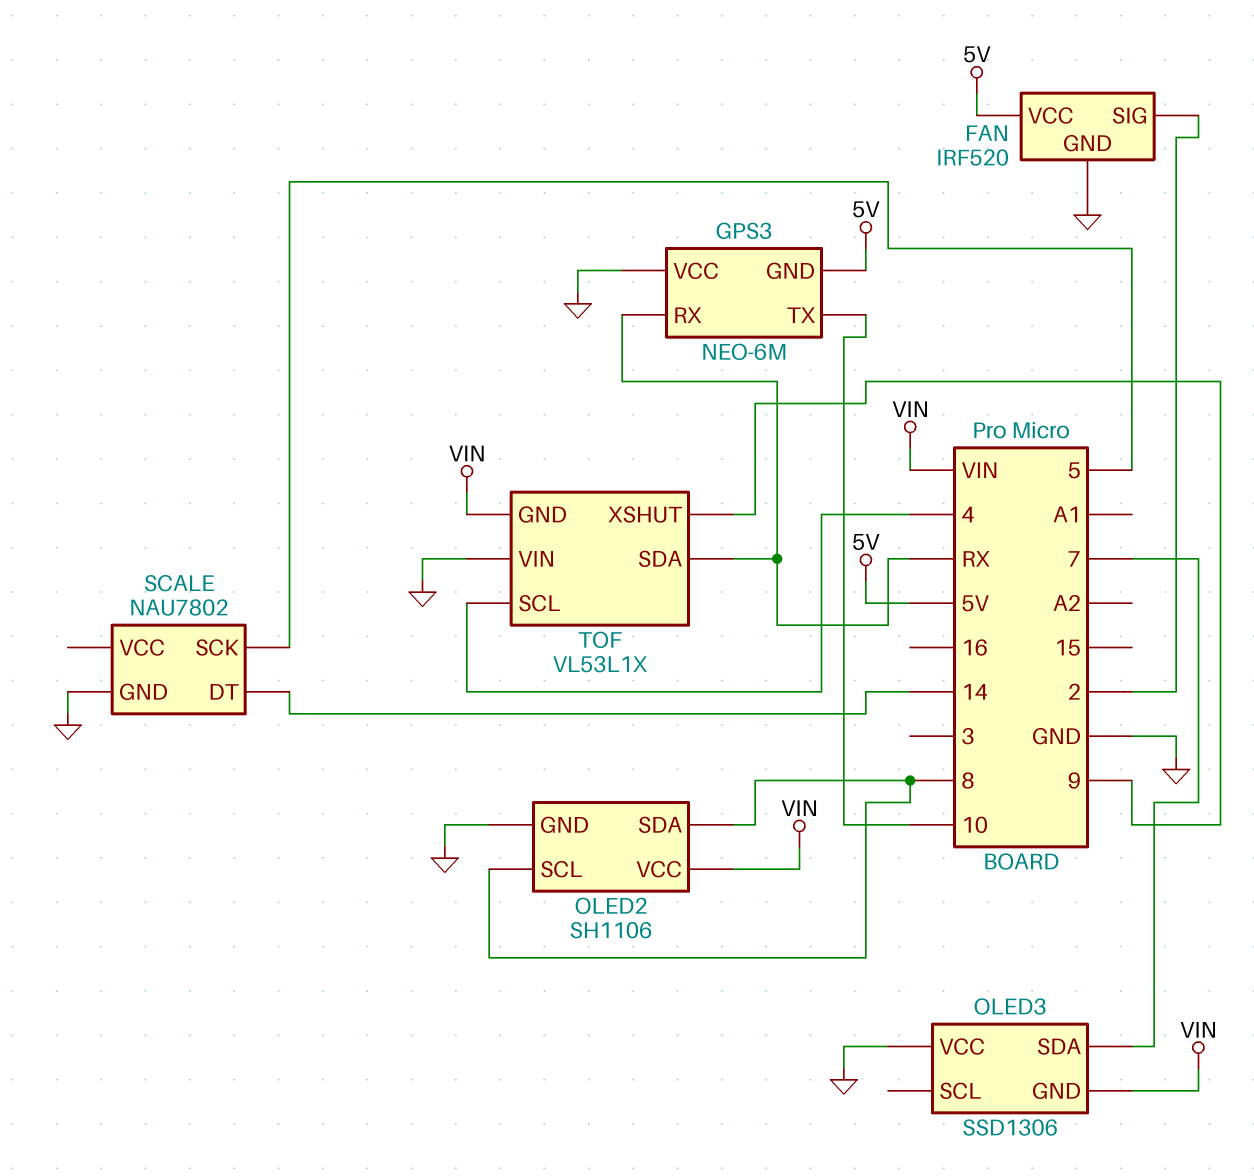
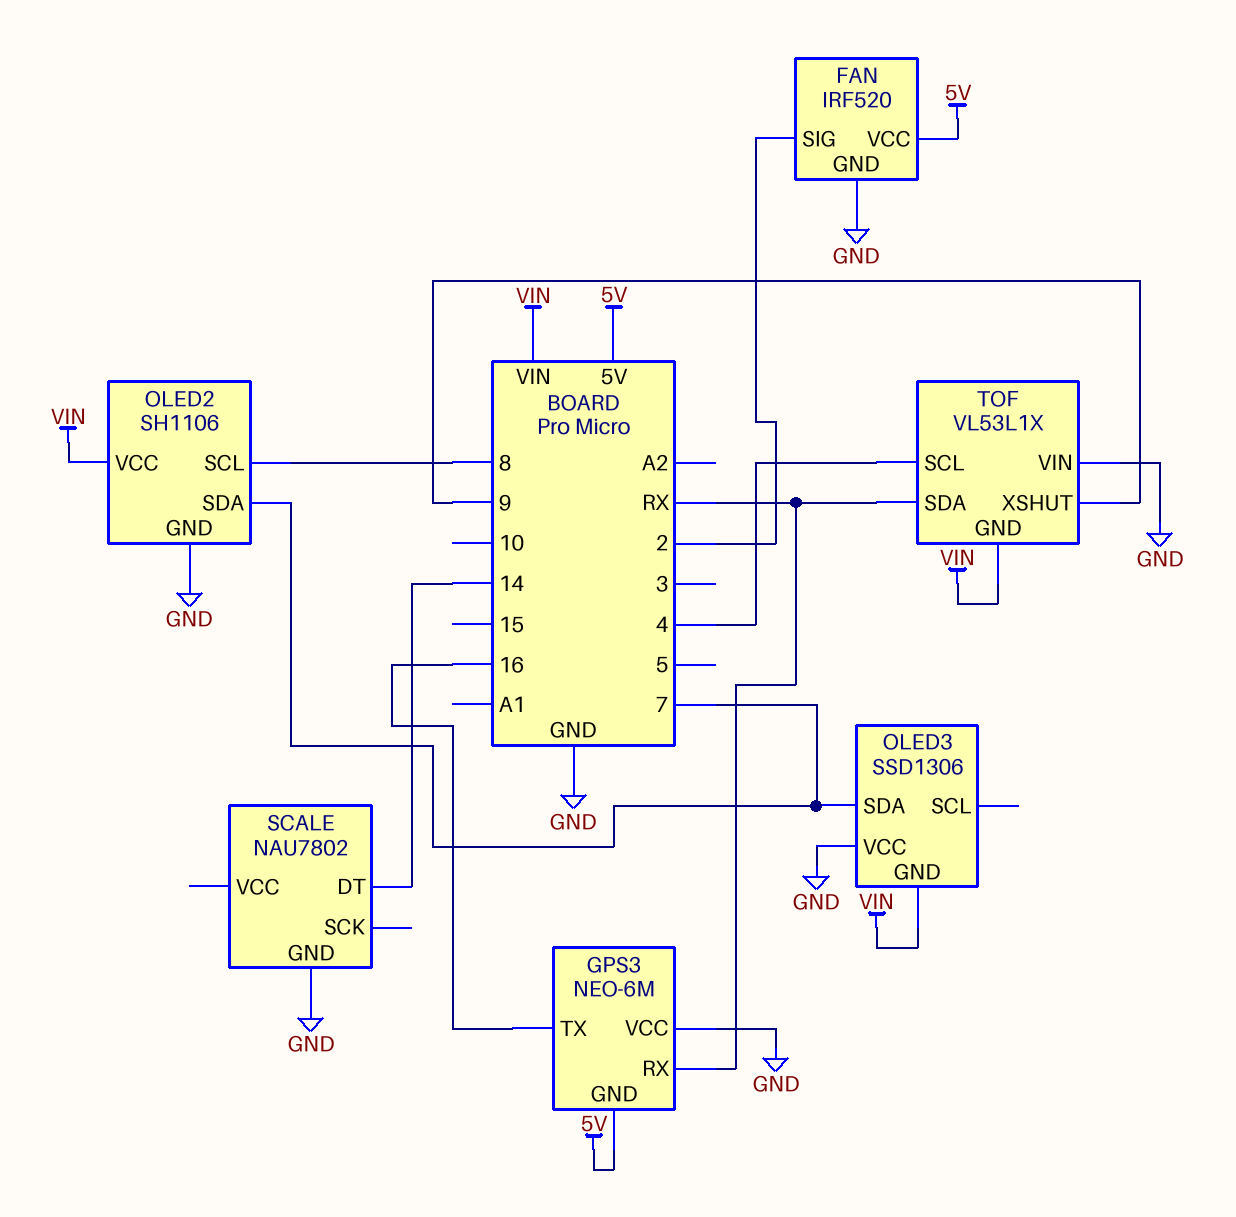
GPS3 pin TX: 10 -> 16
OLED2 pin SDA: 8 -> 7
SCALE pin SCK: 5 -> none

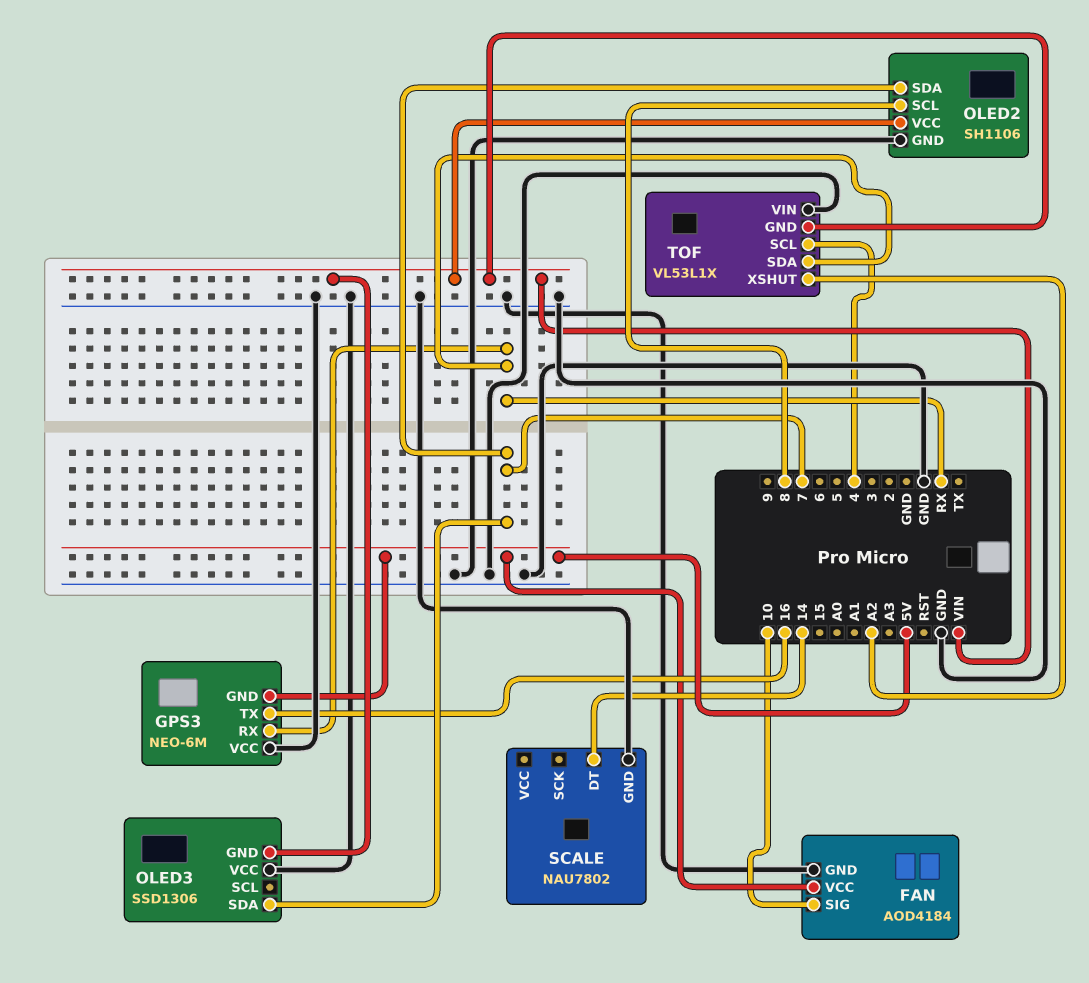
FAN: IRF520 -> AOD4184
FAN pin SIG: 2 -> 10
TOF pin XSHUT: 9 -> A2

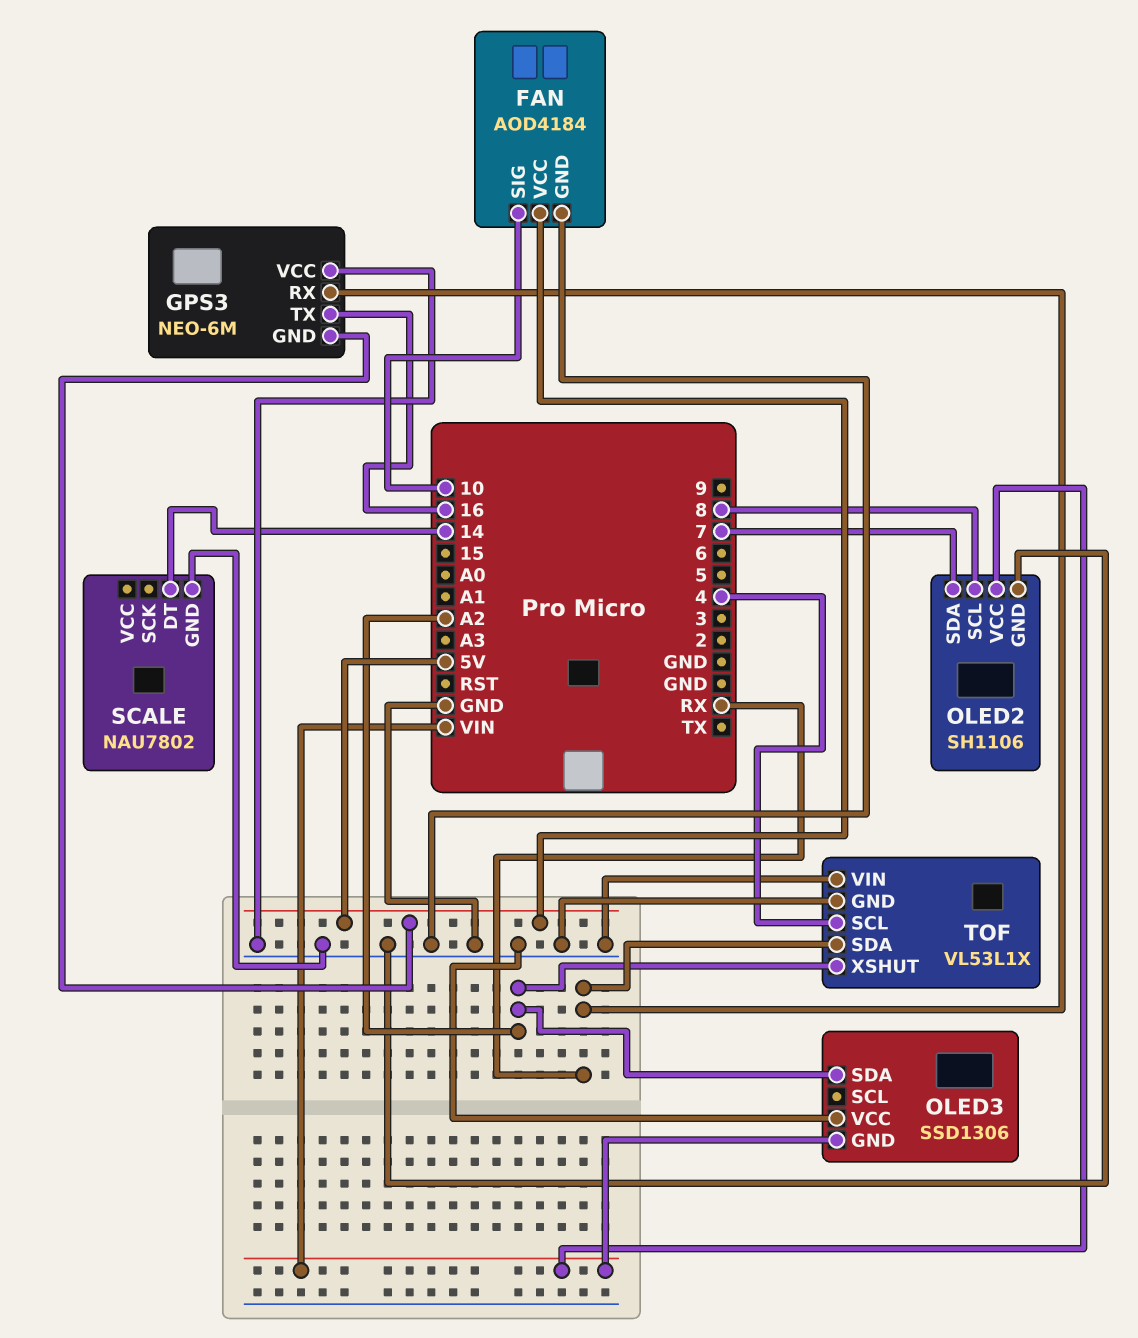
OLED3 pin SDA: 7 -> A2
TOF pin GND: VIN -> GND

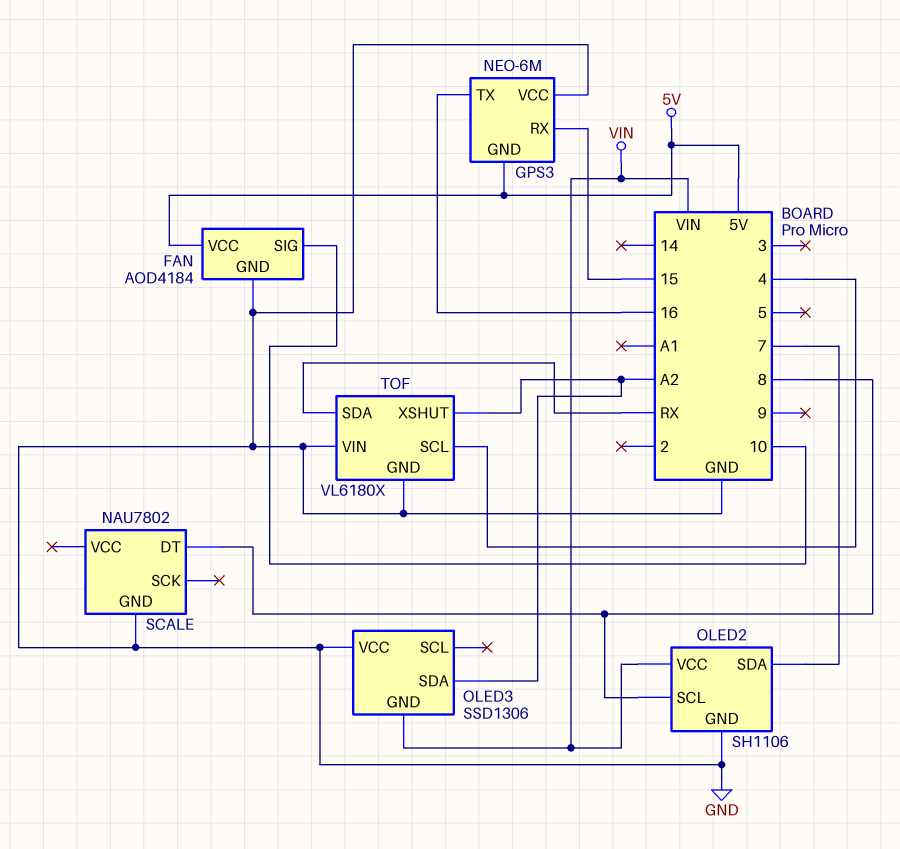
GPS3 pin RX: RX -> 15
SCALE pin DT: 14 -> 8
TOF: VL53L1X -> VL6180X

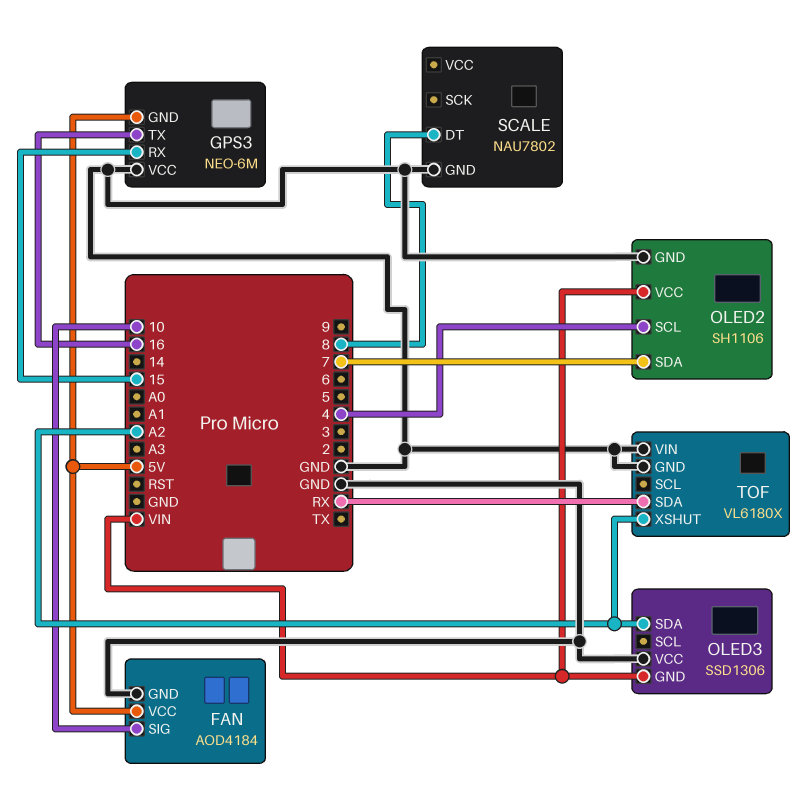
OLED2 pin SCL: 8 -> 4
TOF pin SCL: 4 -> none

